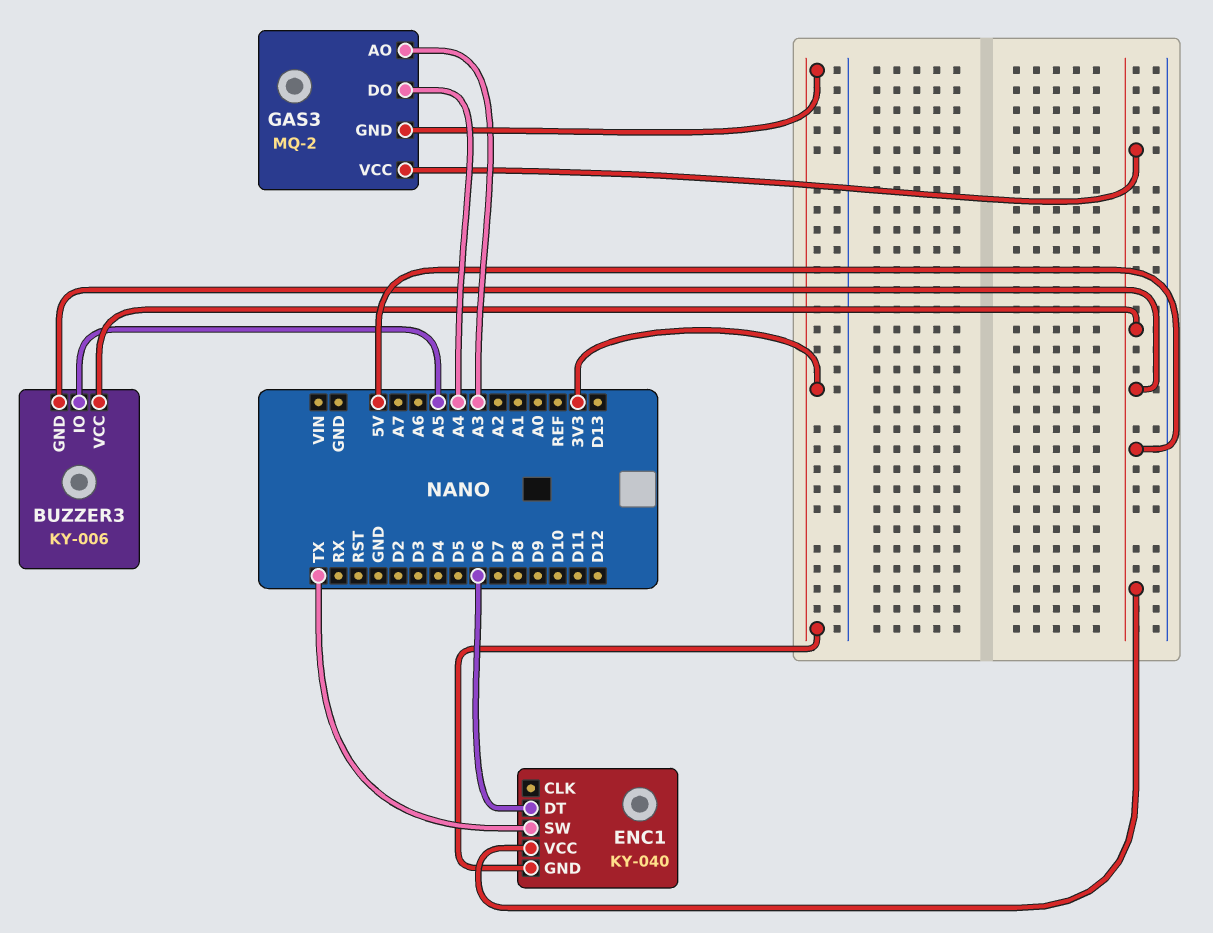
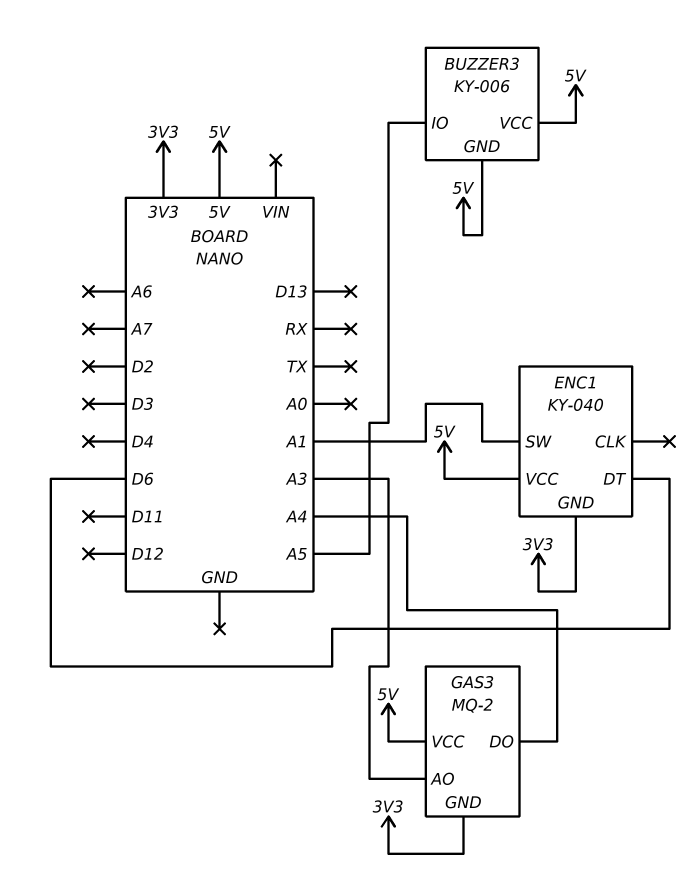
ENC1 pin SW: TX -> A1

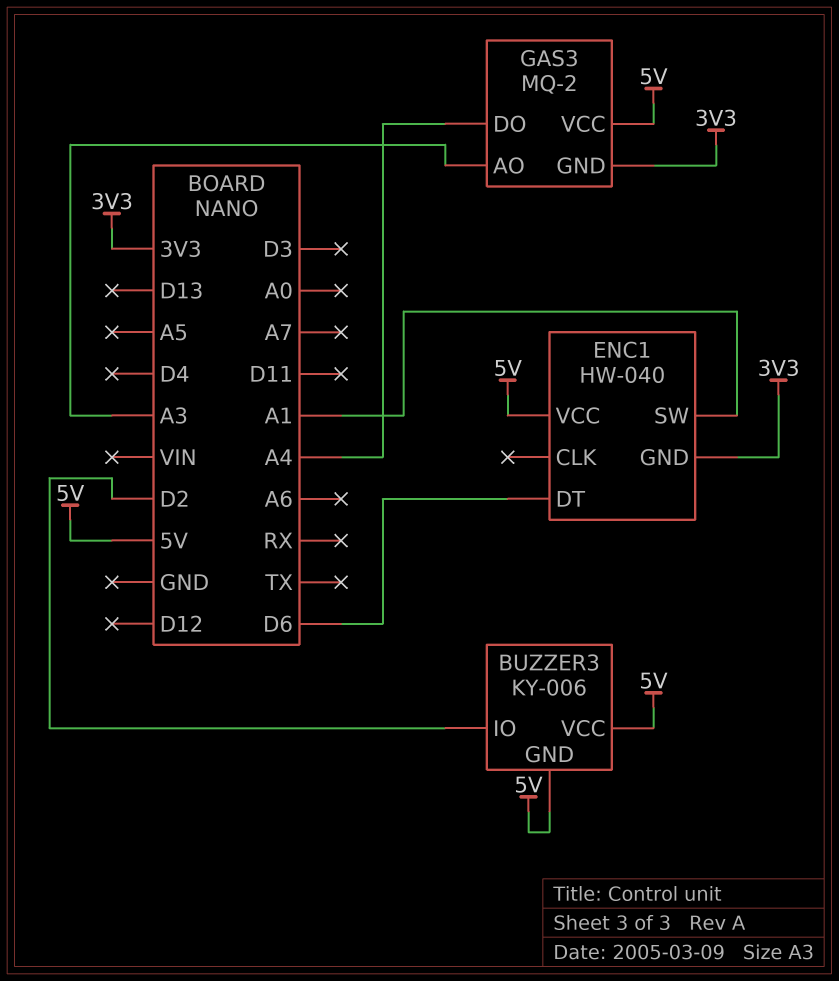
BUZZER3 pin IO: A5 -> D2
ENC1: KY-040 -> HW-040

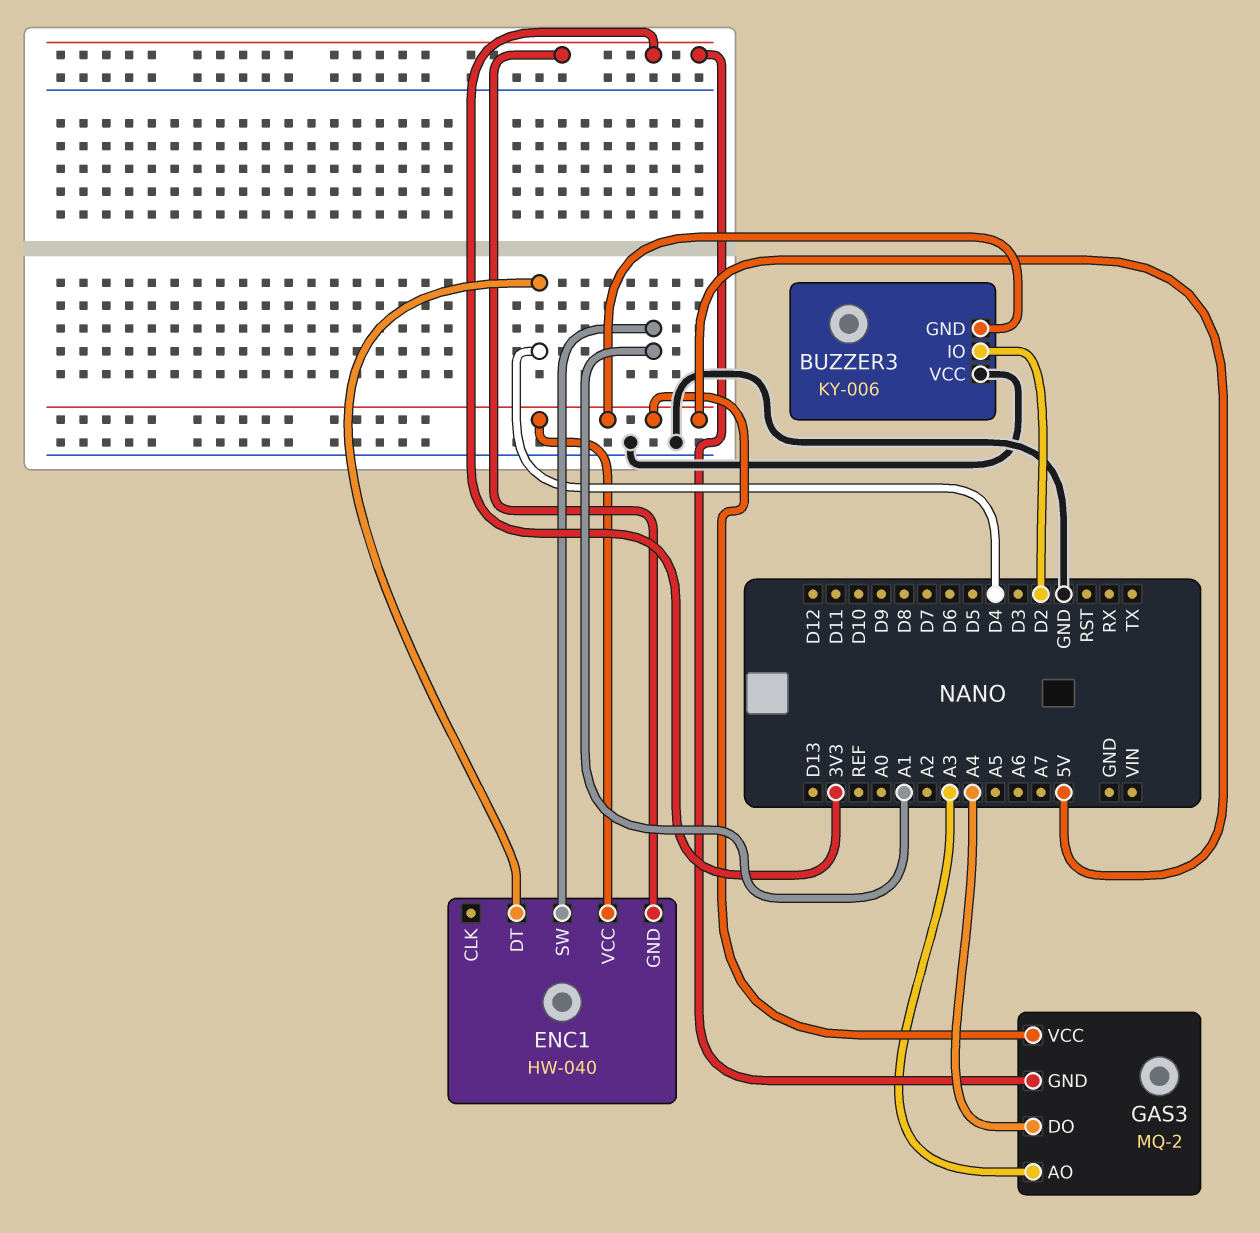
BUZZER3 pin VCC: 5V -> GND
ENC1 pin DT: D6 -> D4

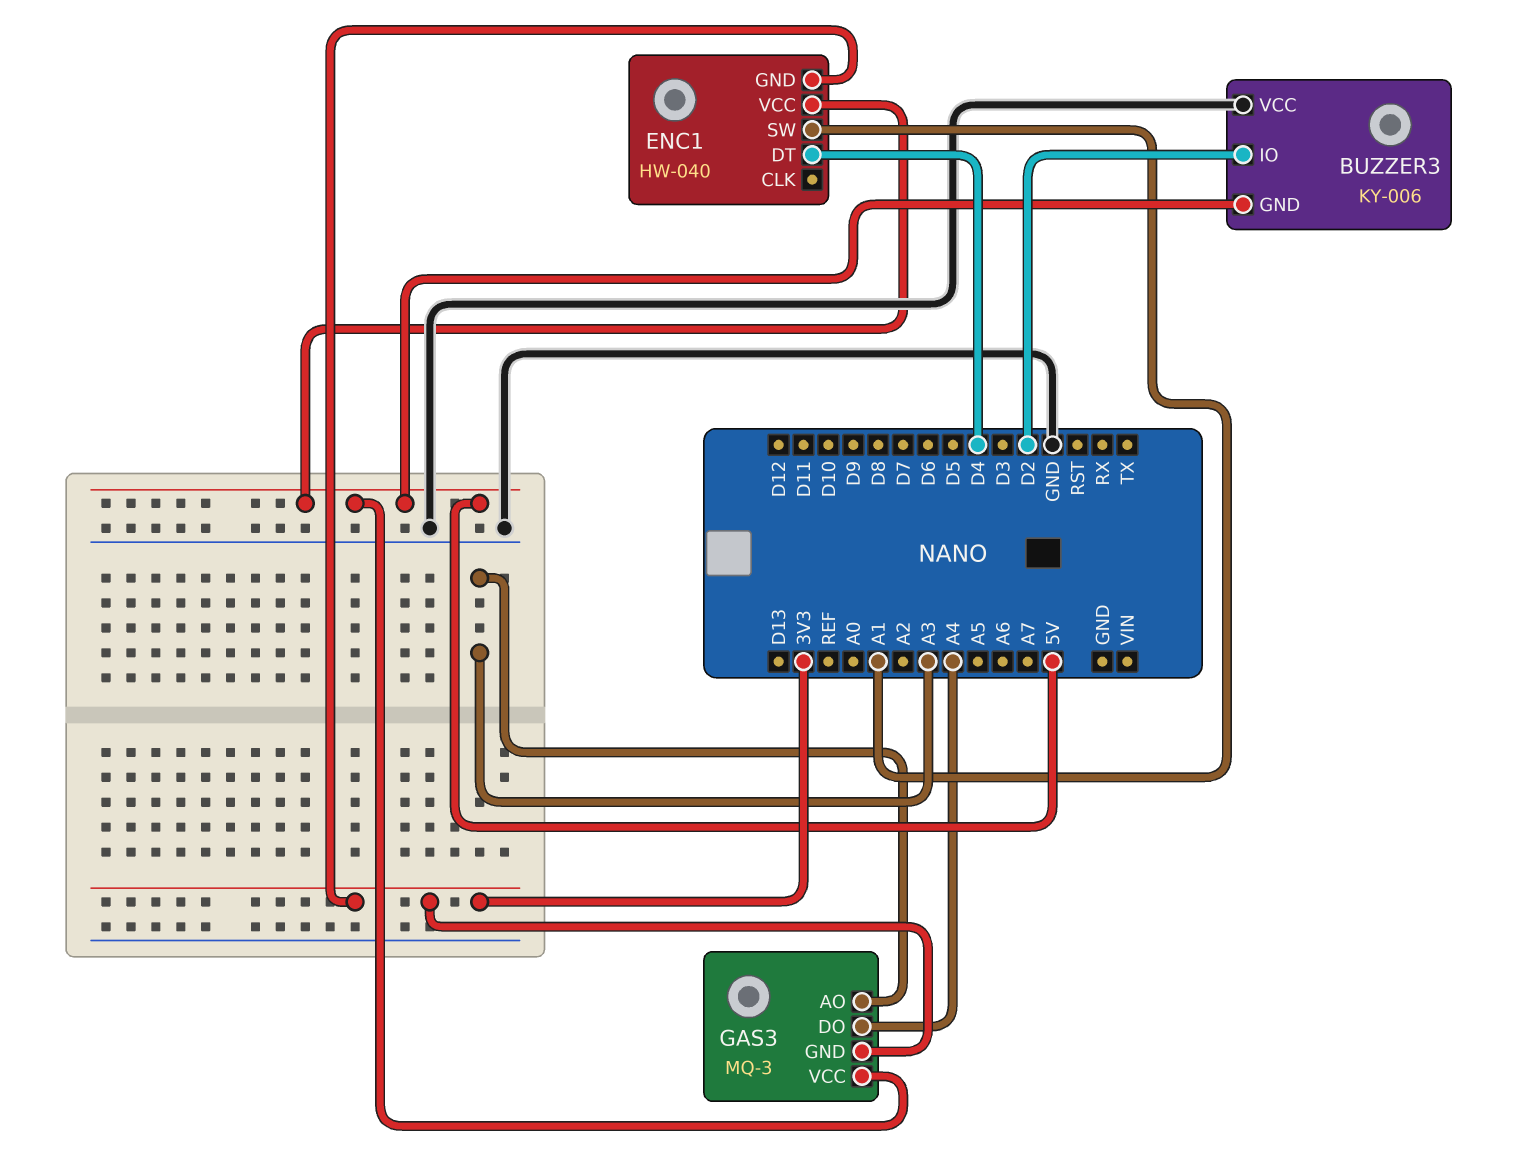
GAS3: MQ-2 -> MQ-3

